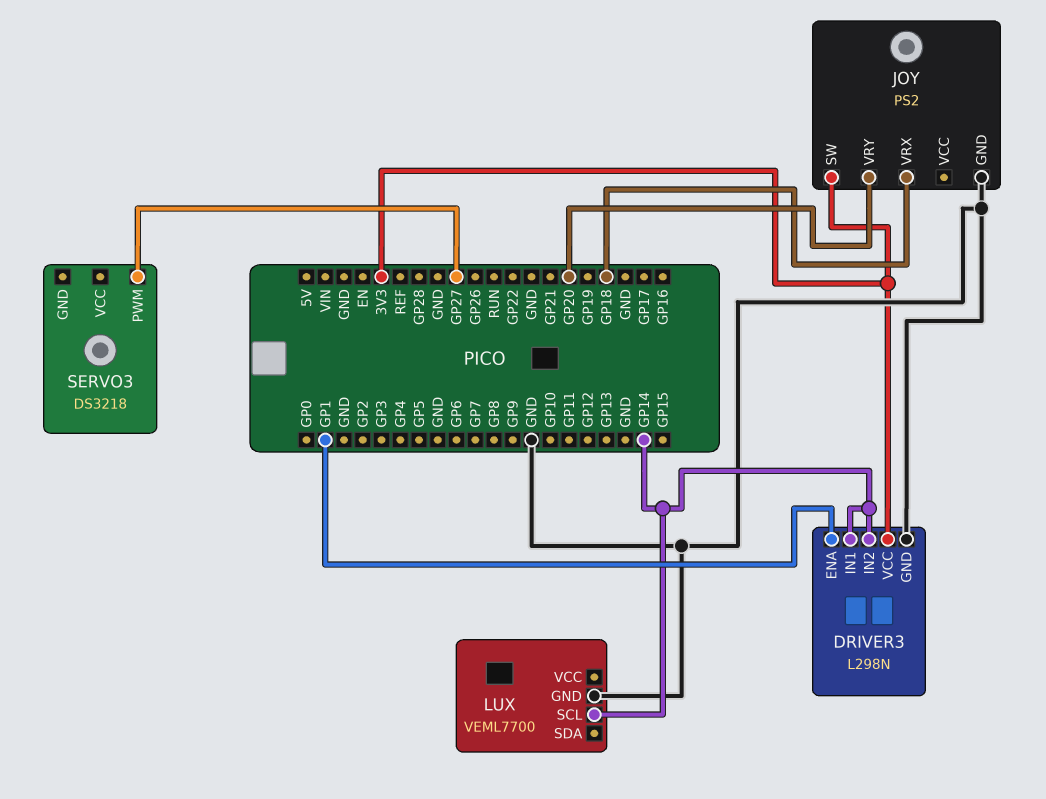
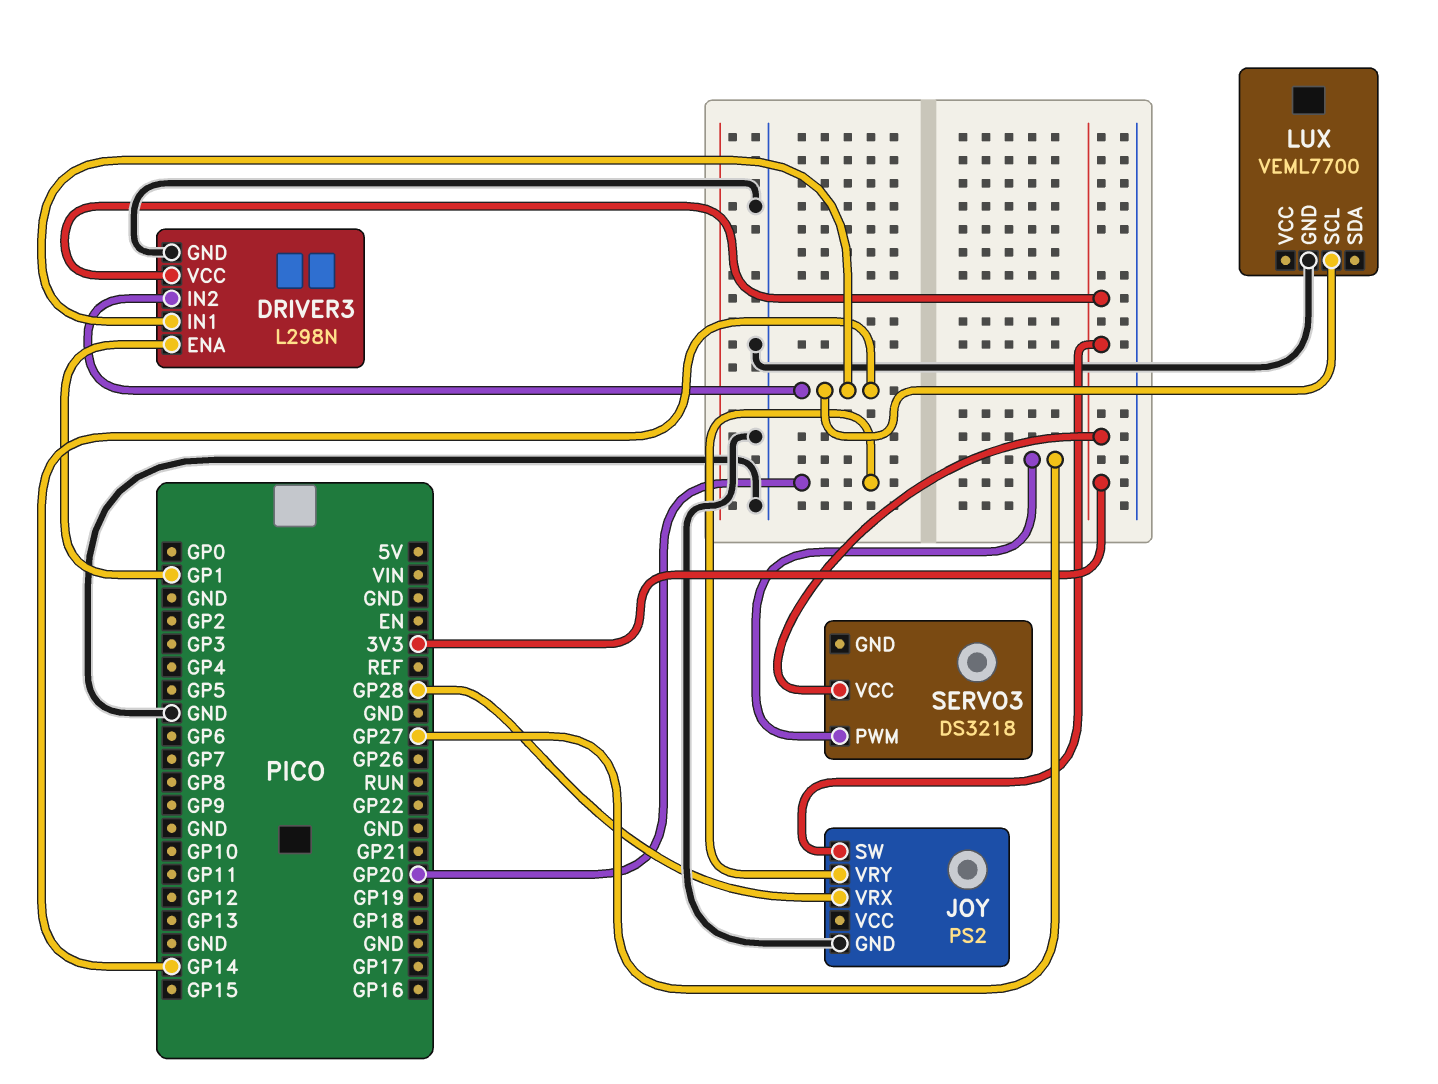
JOY pin VRX: GP18 -> GP28
SERVO3 pin VCC: none -> 3V3

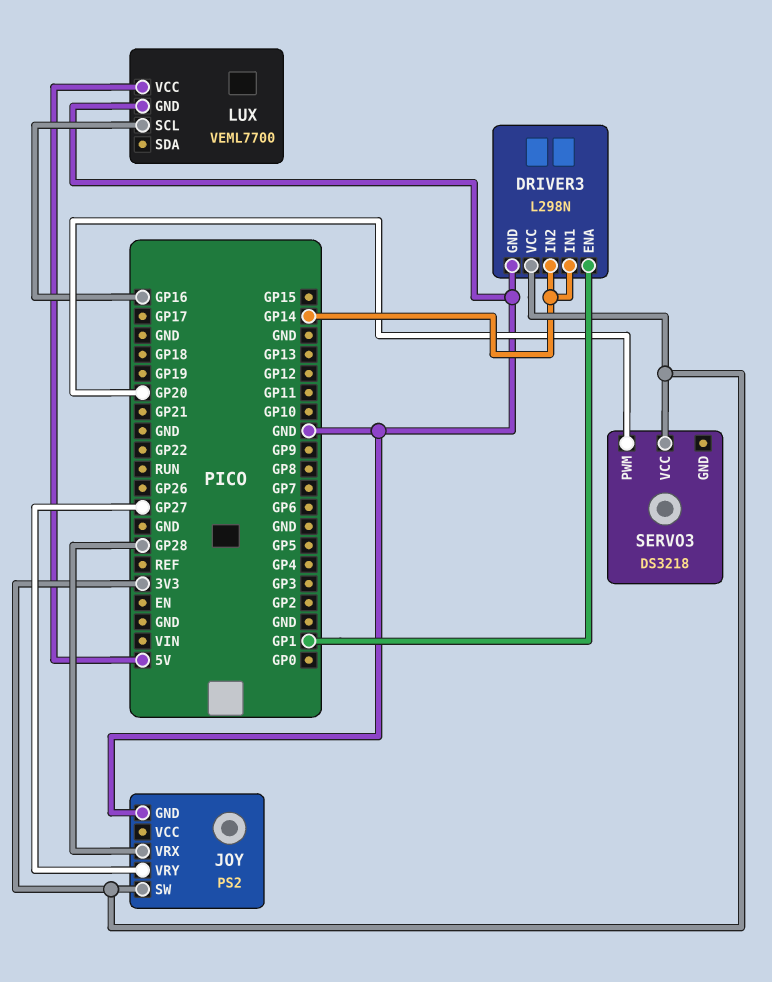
JOY pin VRY: GP20 -> GP27
LUX pin SCL: GP14 -> GP16
LUX pin VCC: none -> 5V
SERVO3 pin PWM: GP27 -> GP20

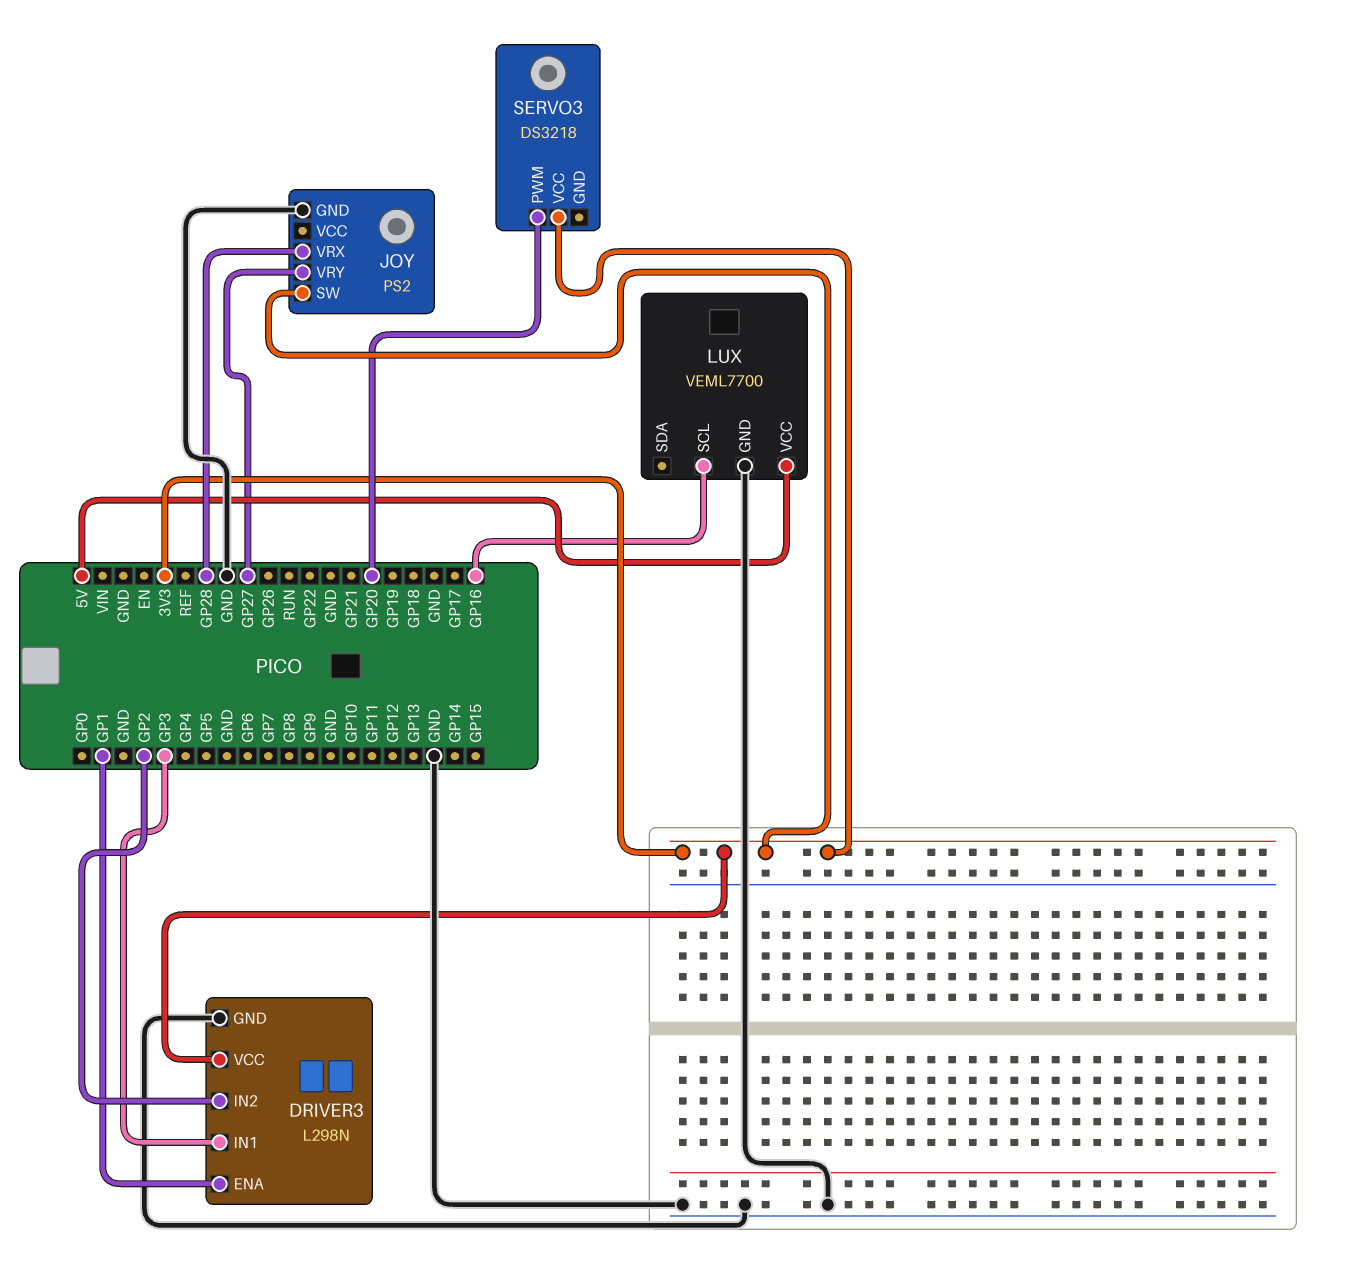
DRIVER3 pin IN1: GP14 -> GP3
DRIVER3 pin IN2: GP14 -> GP2

